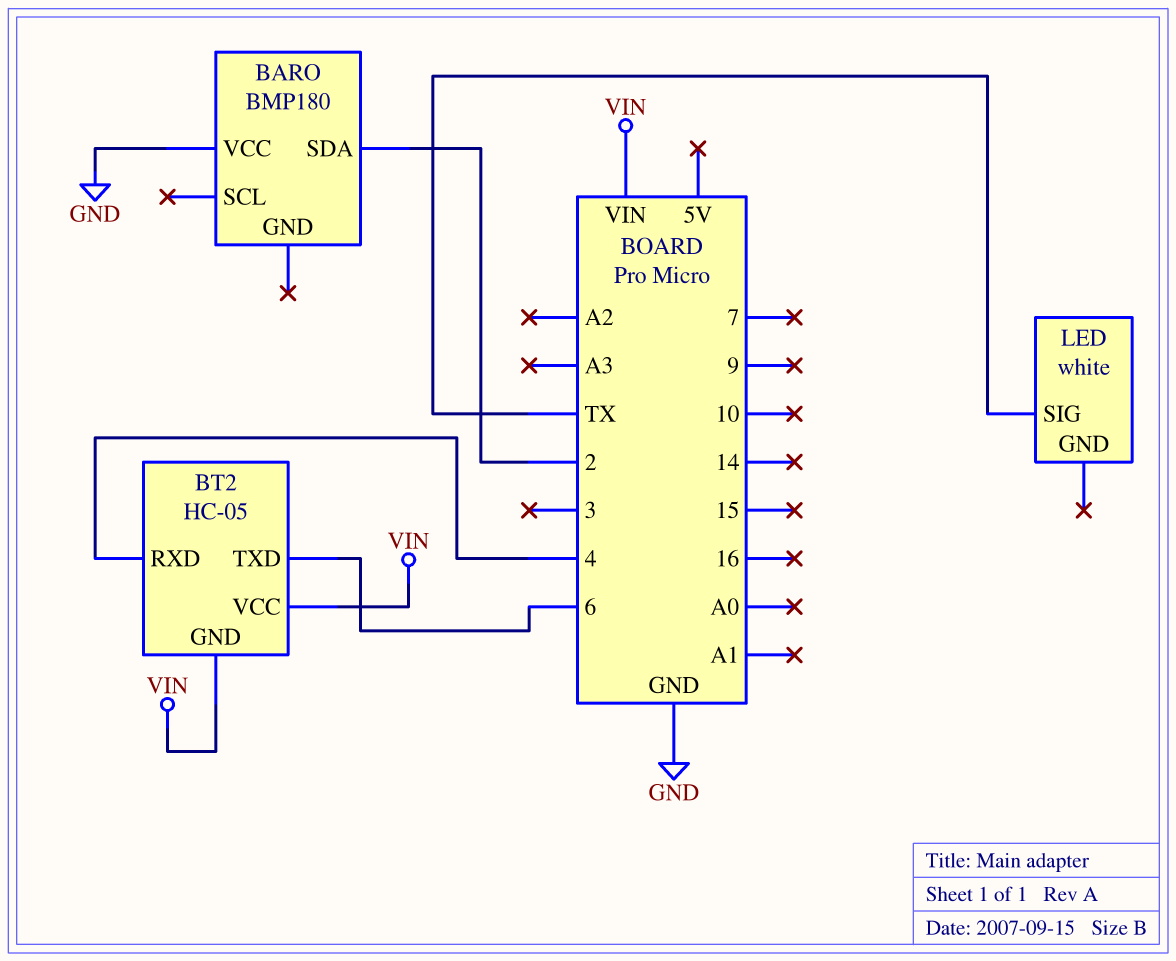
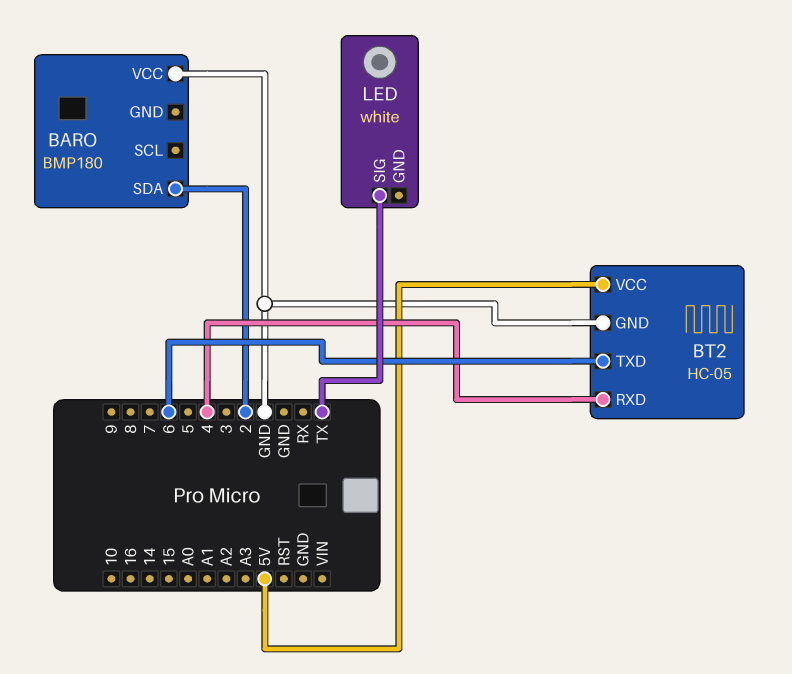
BT2 pin GND: VIN -> GND
BT2 pin VCC: VIN -> 5V

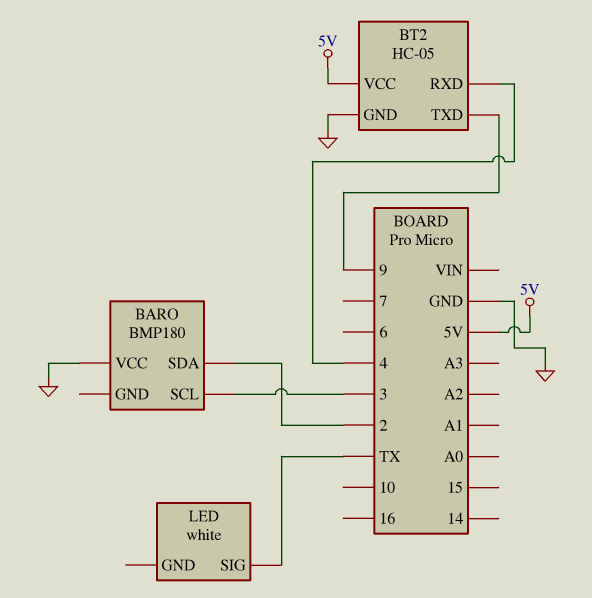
BARO pin SCL: none -> 3
BT2 pin TXD: 6 -> 9

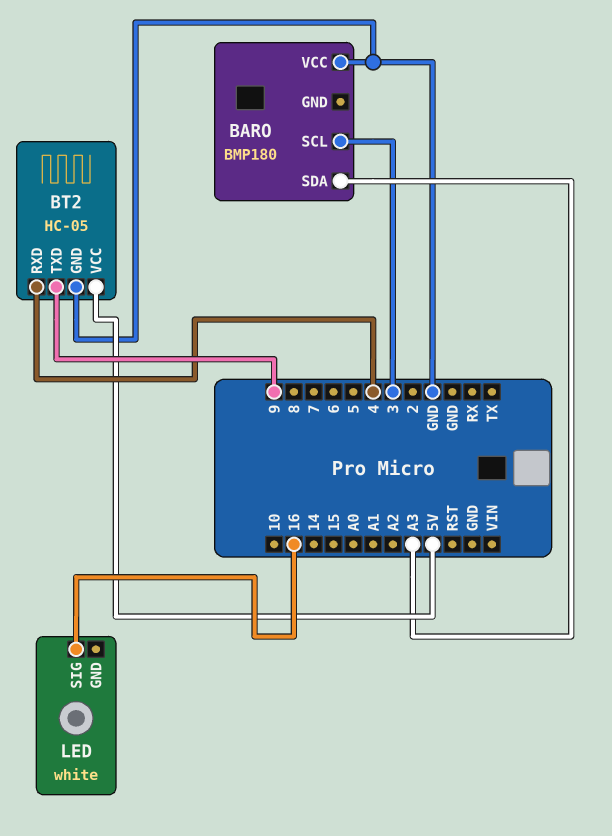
BARO pin SDA: 2 -> A3
LED pin SIG: TX -> 16

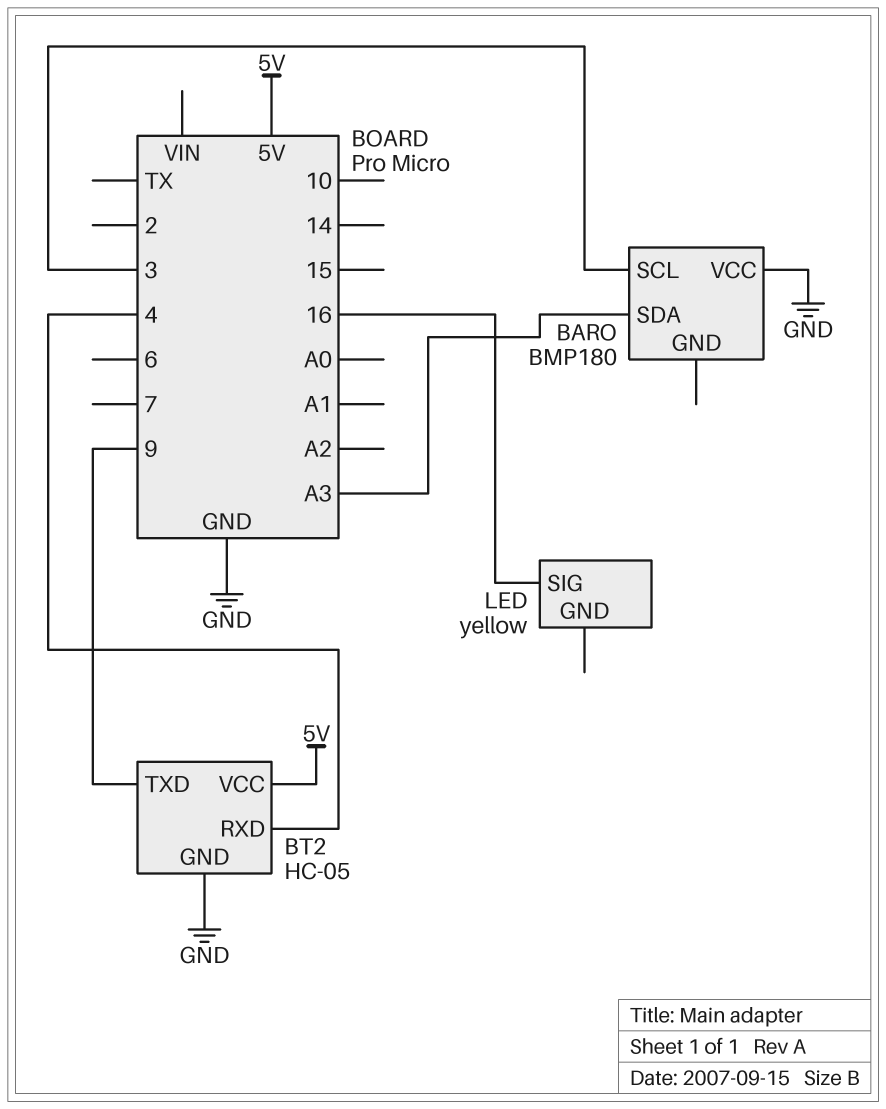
LED: white -> yellow

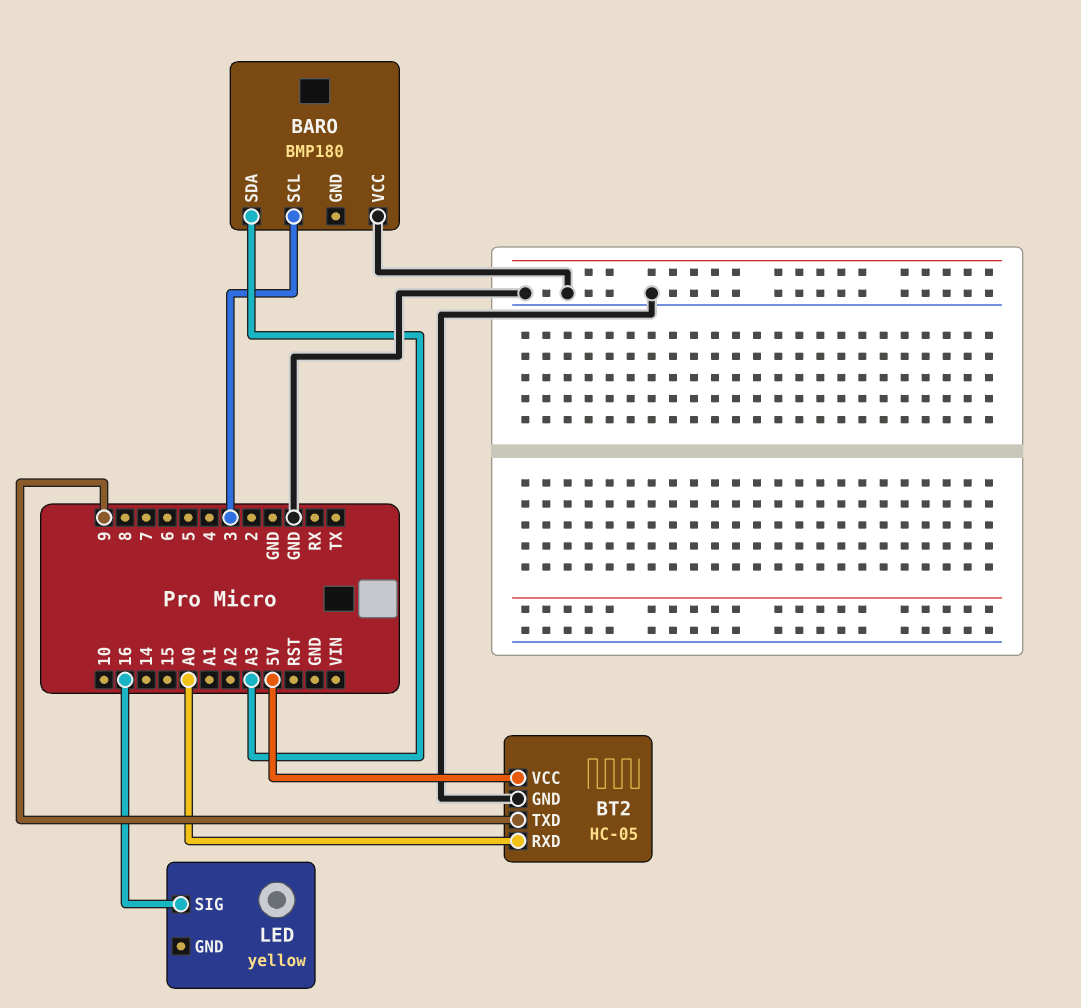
BT2 pin RXD: 4 -> A0

